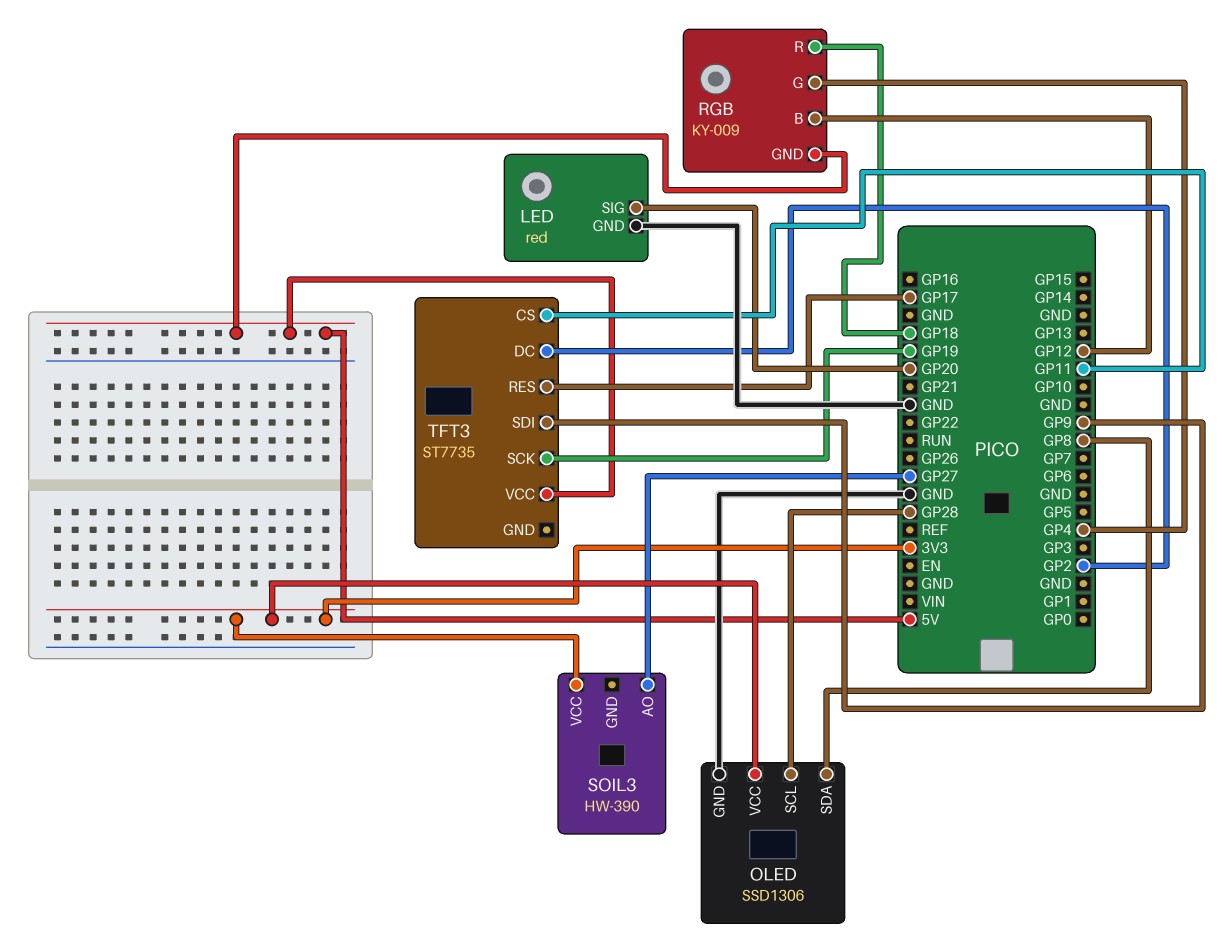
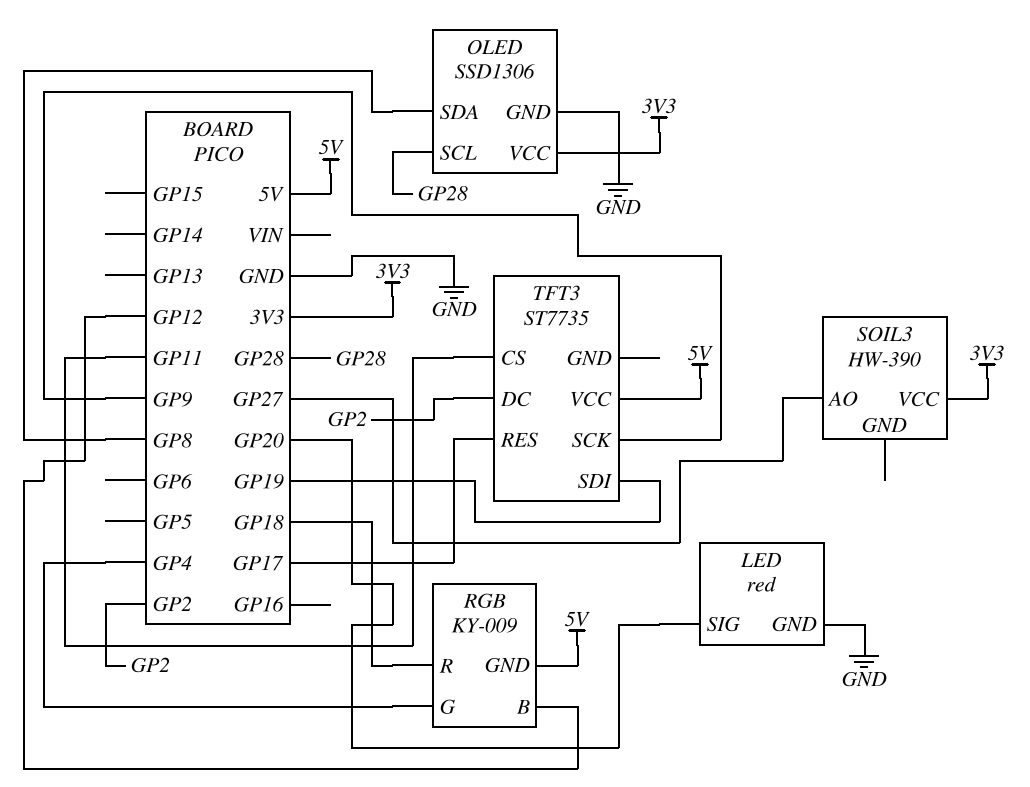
TFT3 pin SCK: GP19 -> GP9
TFT3 pin SDI: GP9 -> GP19

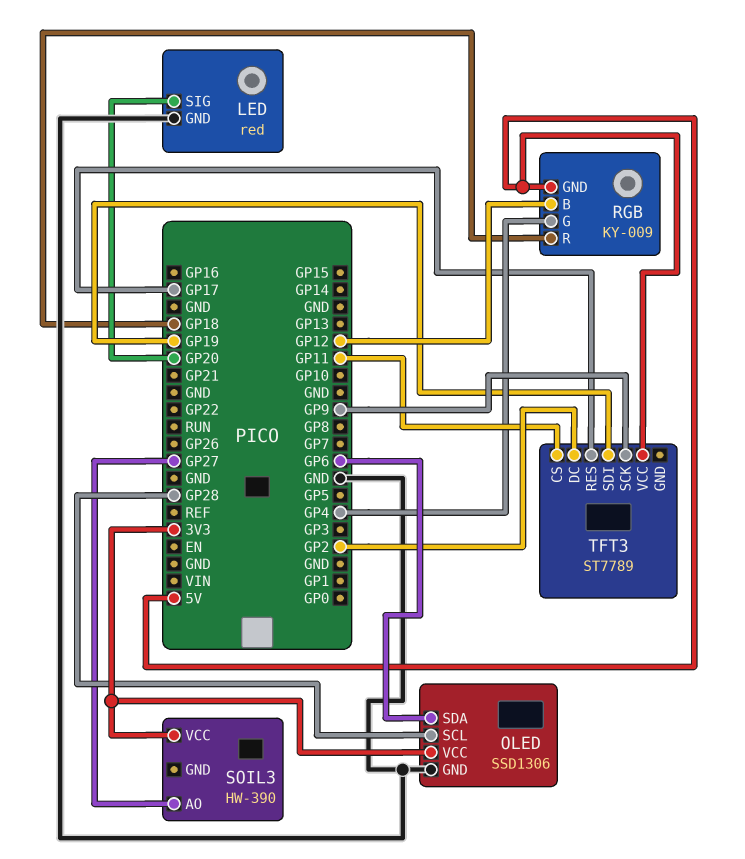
OLED pin SDA: GP8 -> GP6
TFT3: ST7735 -> ST7789

